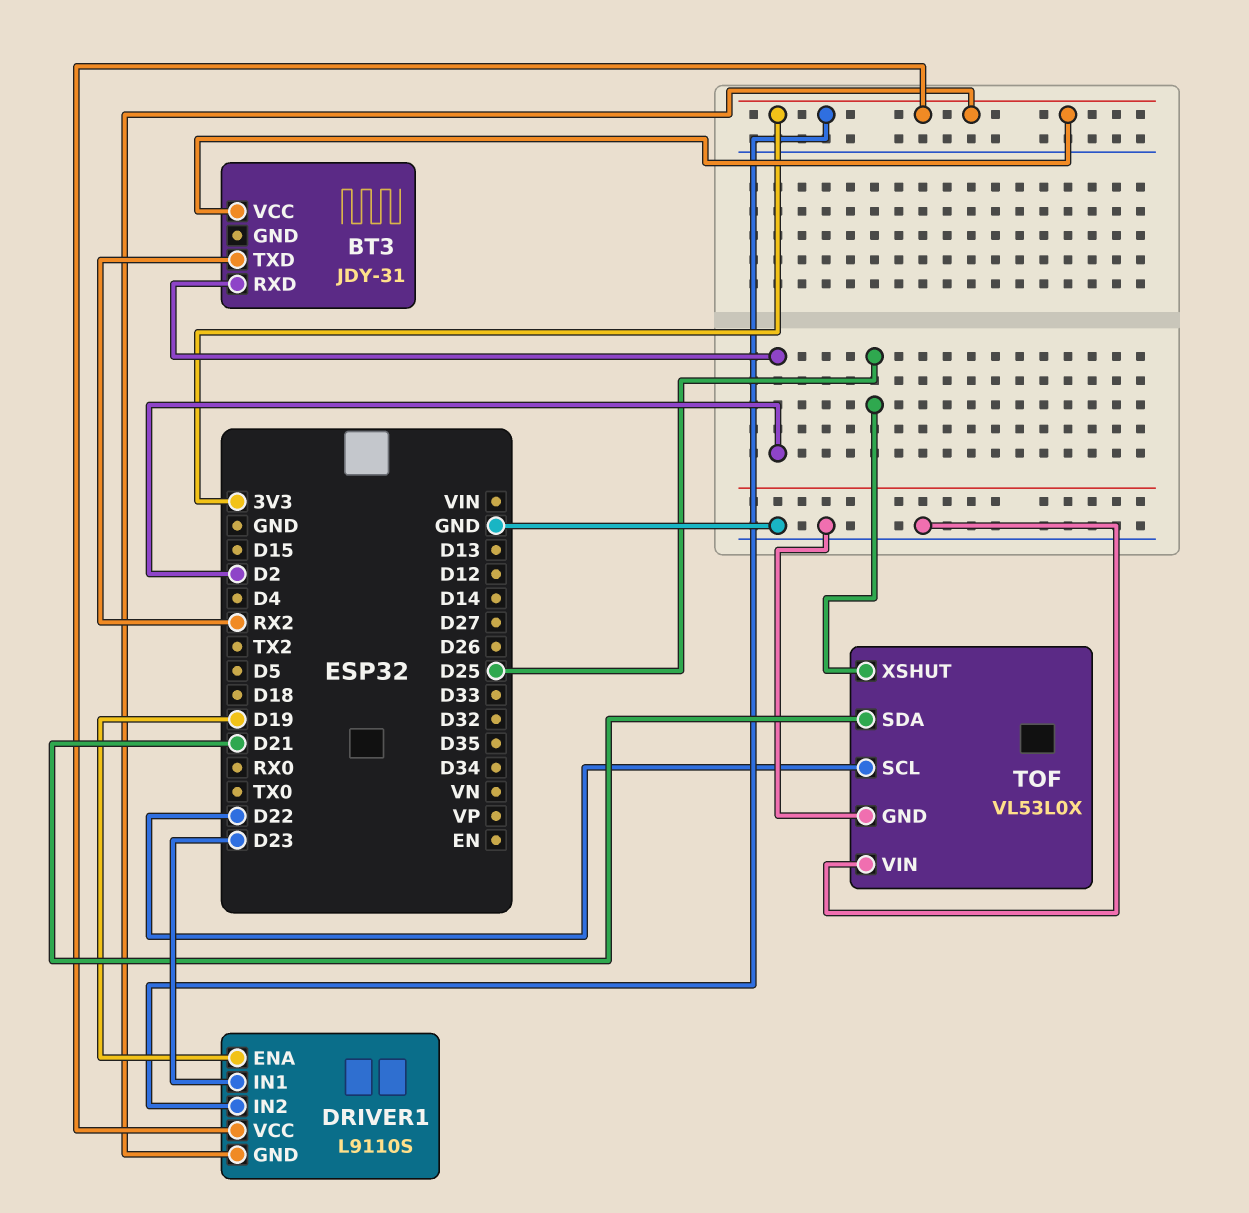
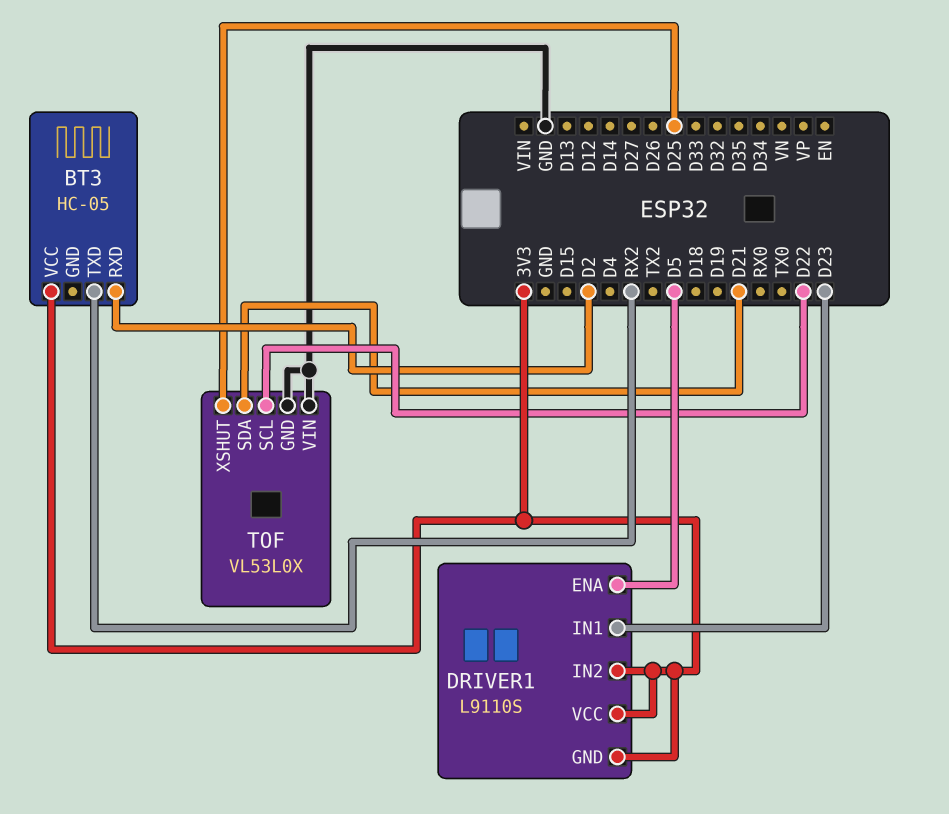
BT3: JDY-31 -> HC-05
DRIVER1 pin ENA: D19 -> D5

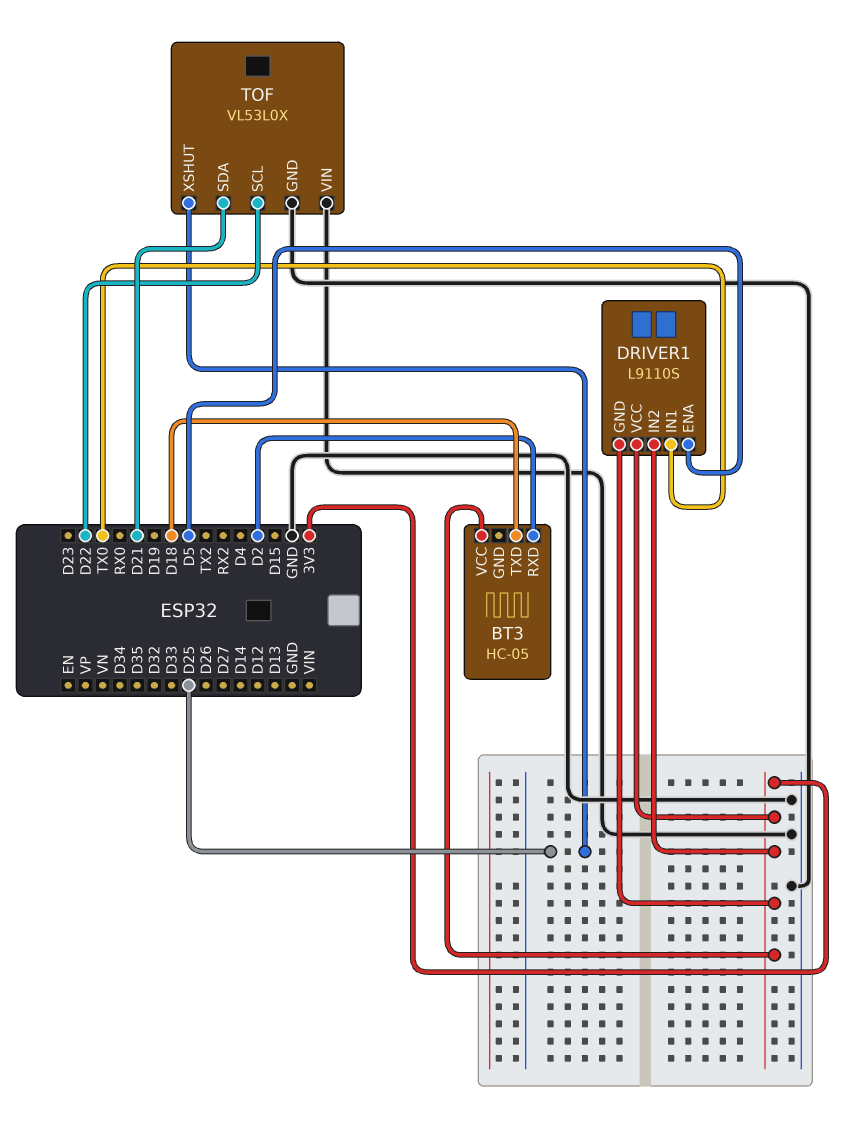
BT3 pin TXD: RX2 -> D18
DRIVER1 pin IN1: D23 -> TX0

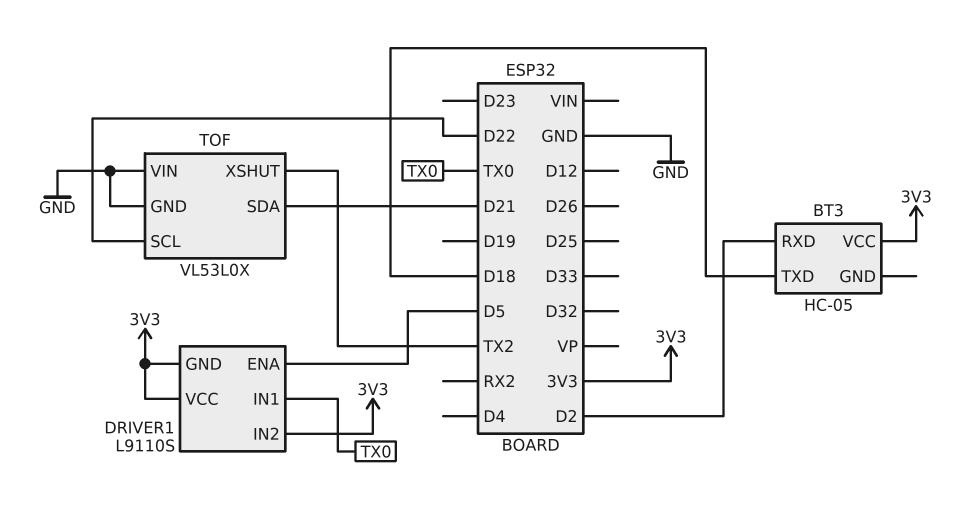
TOF pin XSHUT: D25 -> TX2

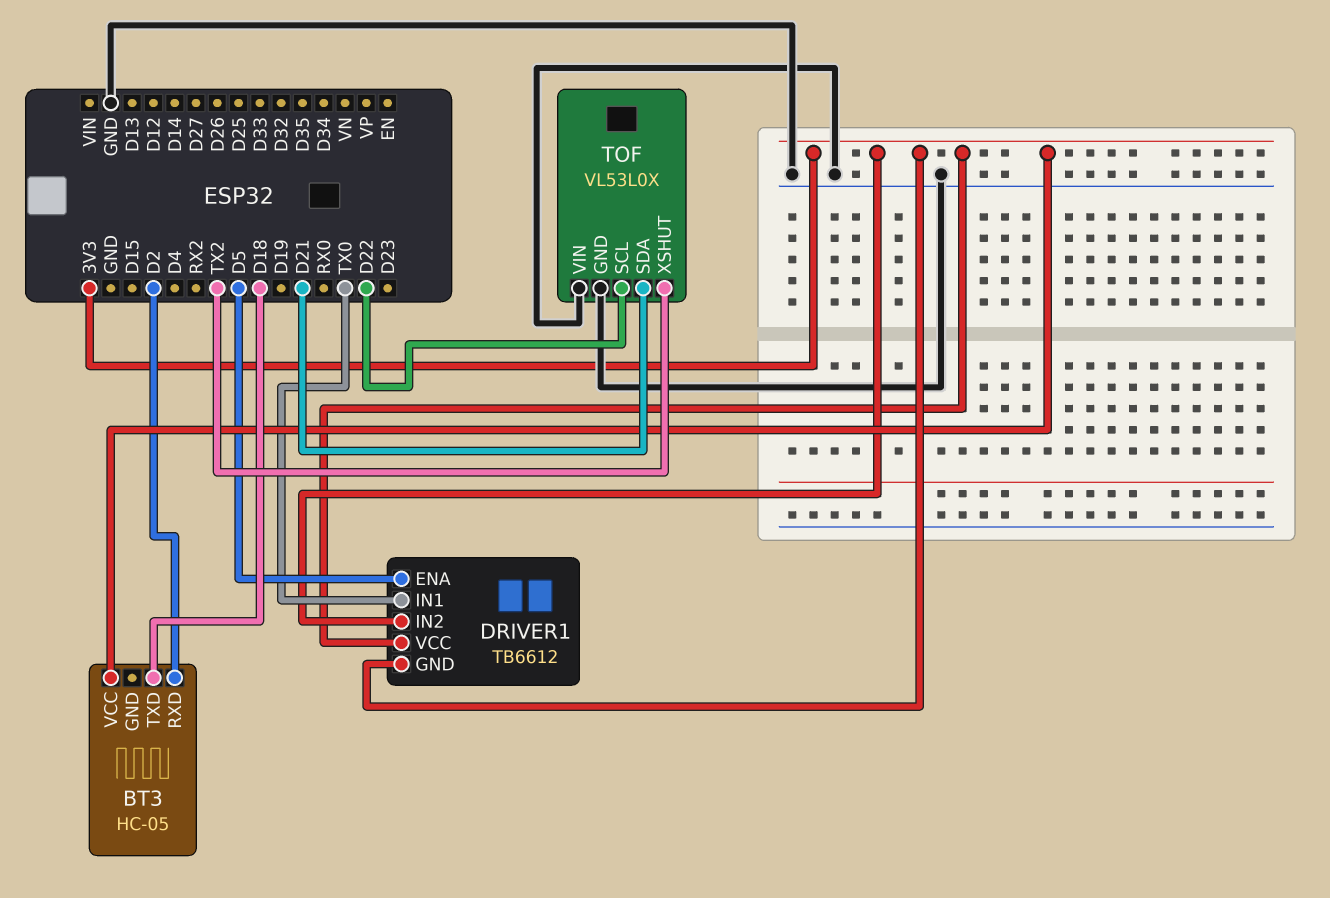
DRIVER1: L9110S -> TB6612

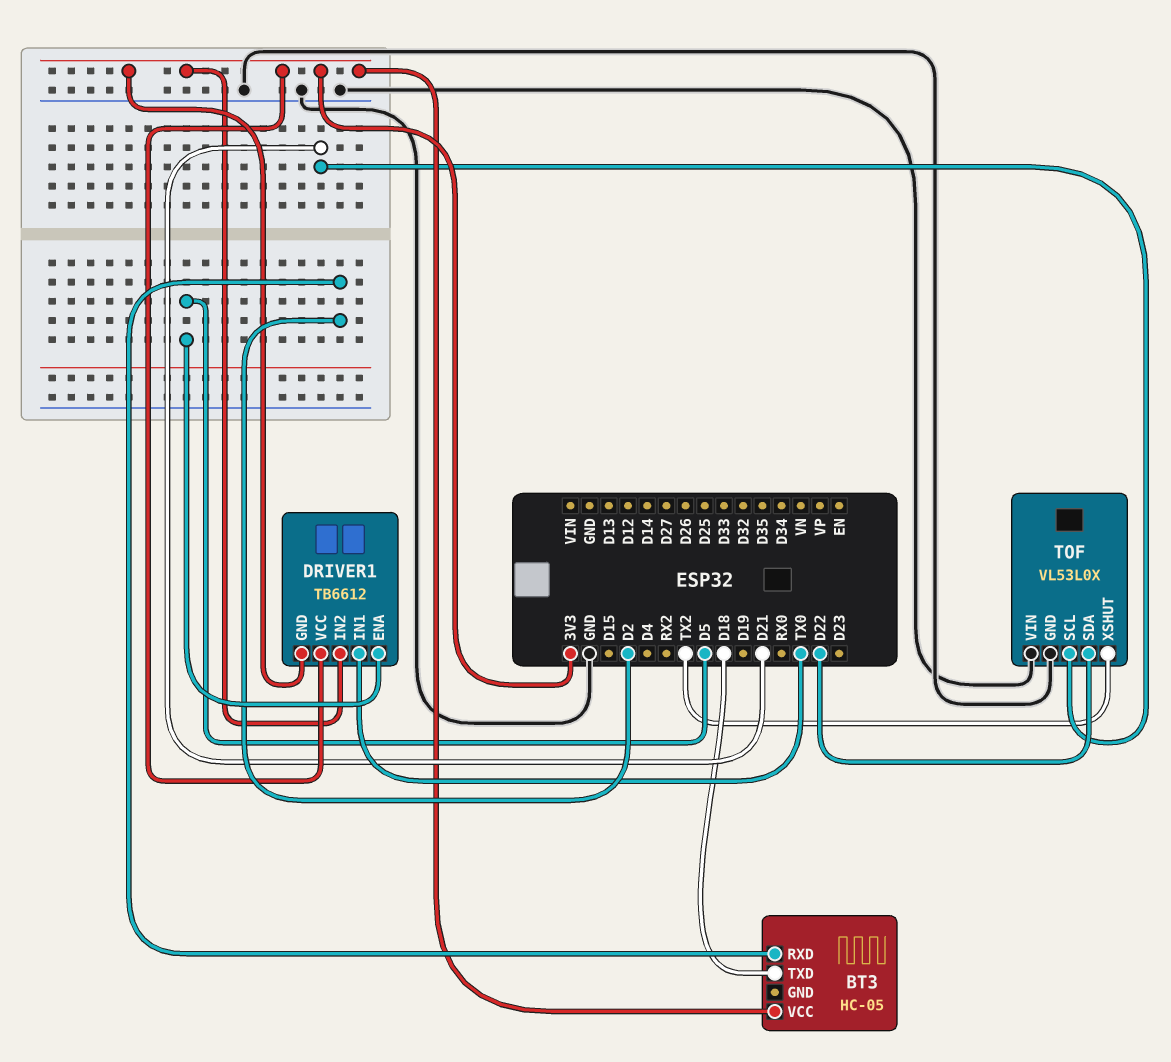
TOF pin SCL: D22 -> D21
TOF pin SDA: D21 -> D22

